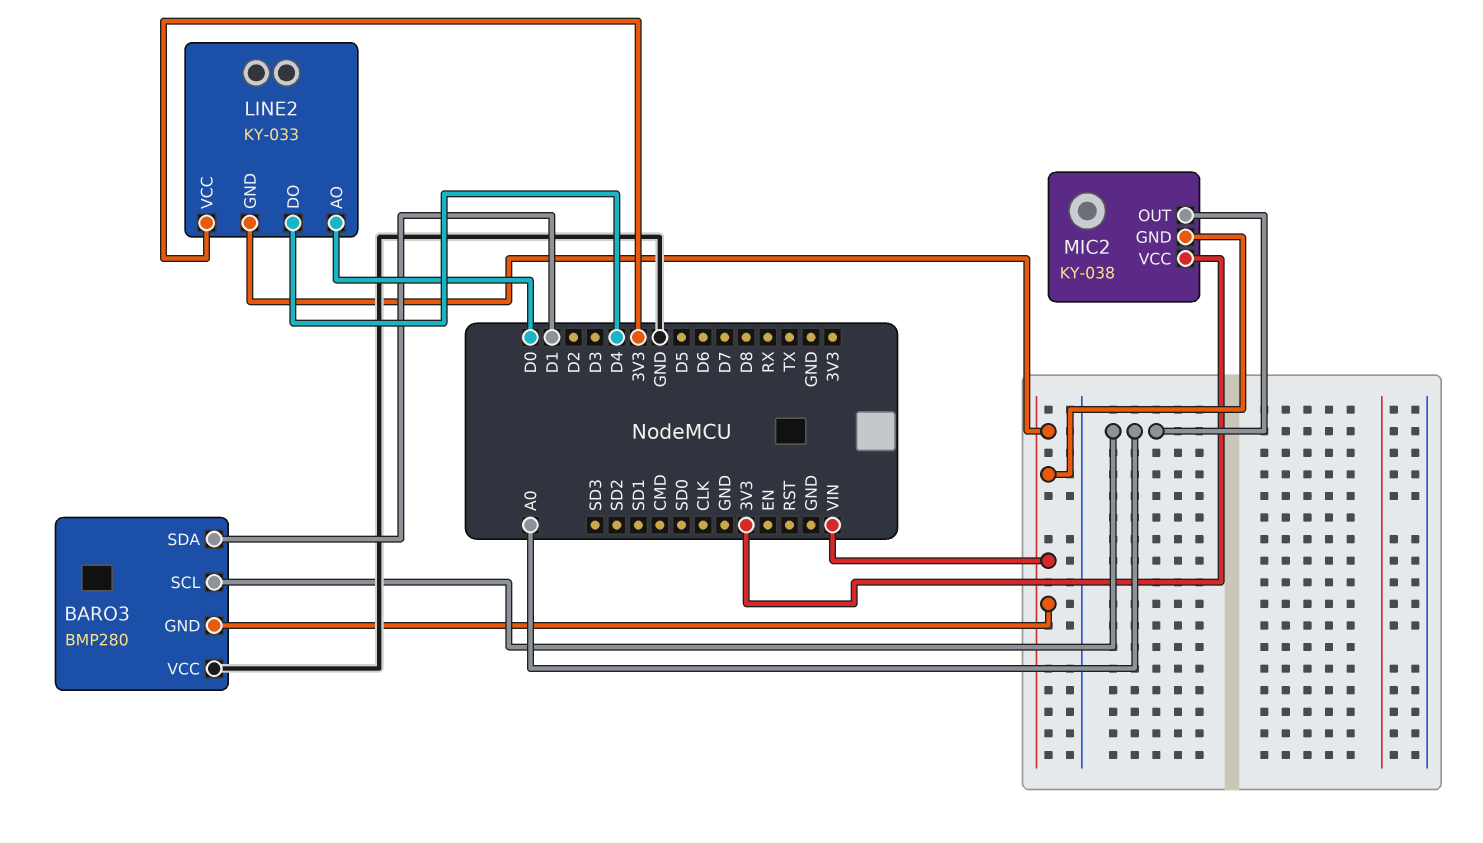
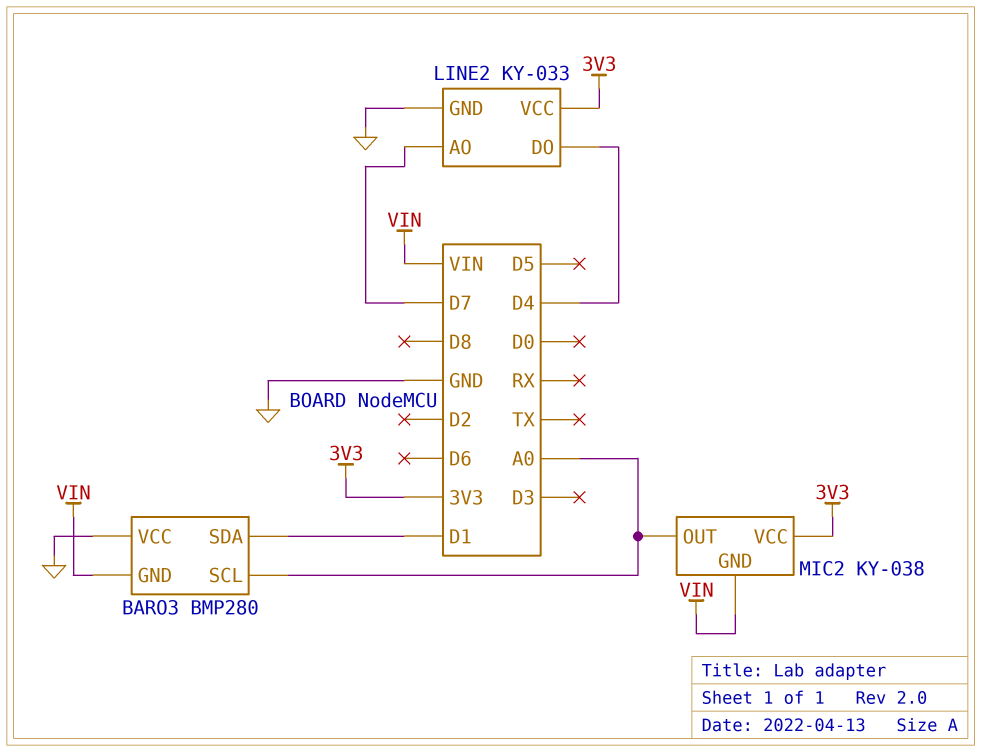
LINE2 pin AO: D0 -> D7
LINE2 pin GND: VIN -> GND

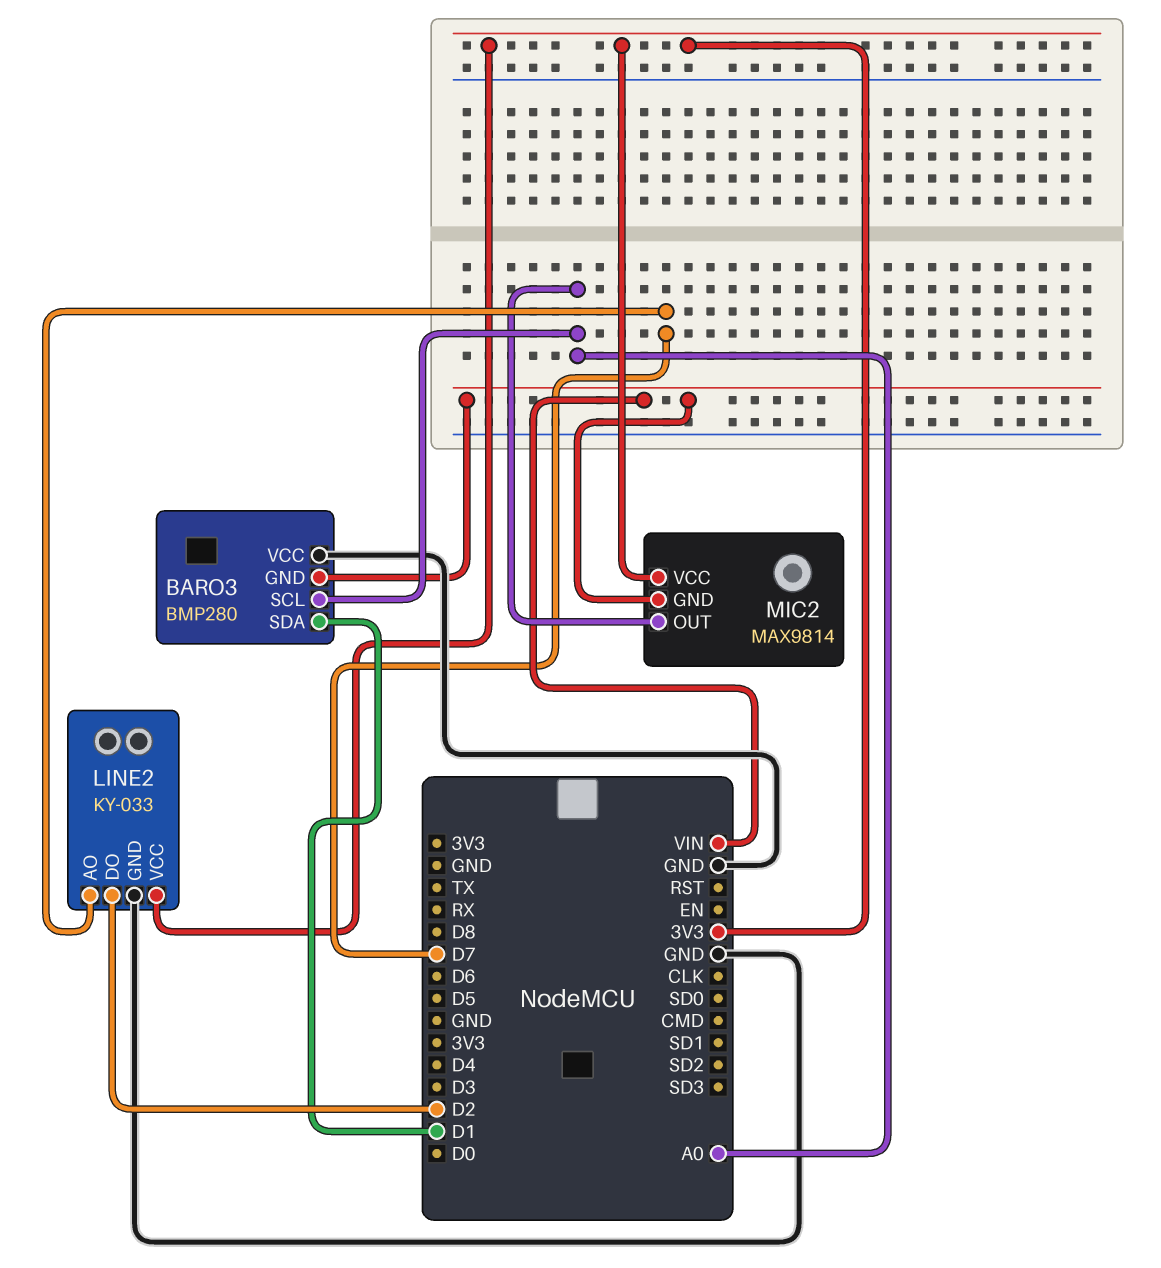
LINE2 pin DO: D4 -> D2
MIC2: KY-038 -> MAX9814

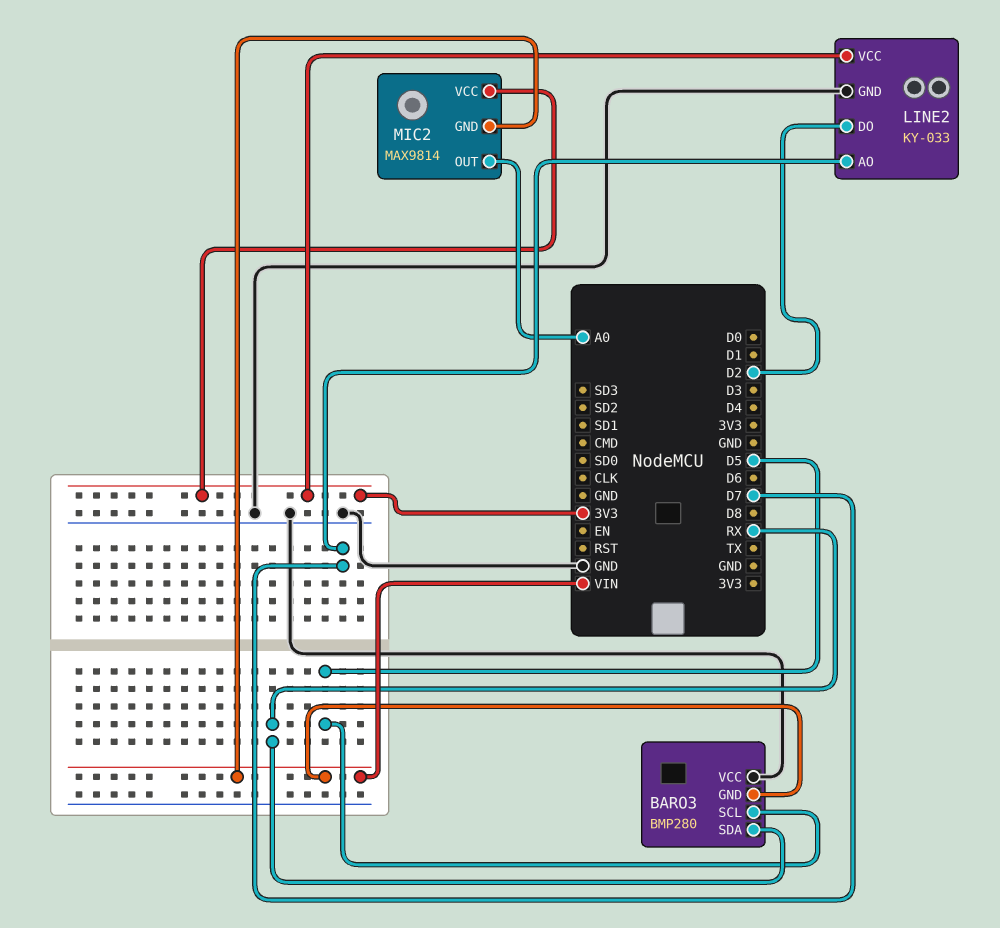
BARO3 pin SCL: A0 -> D5
BARO3 pin SDA: D1 -> RX

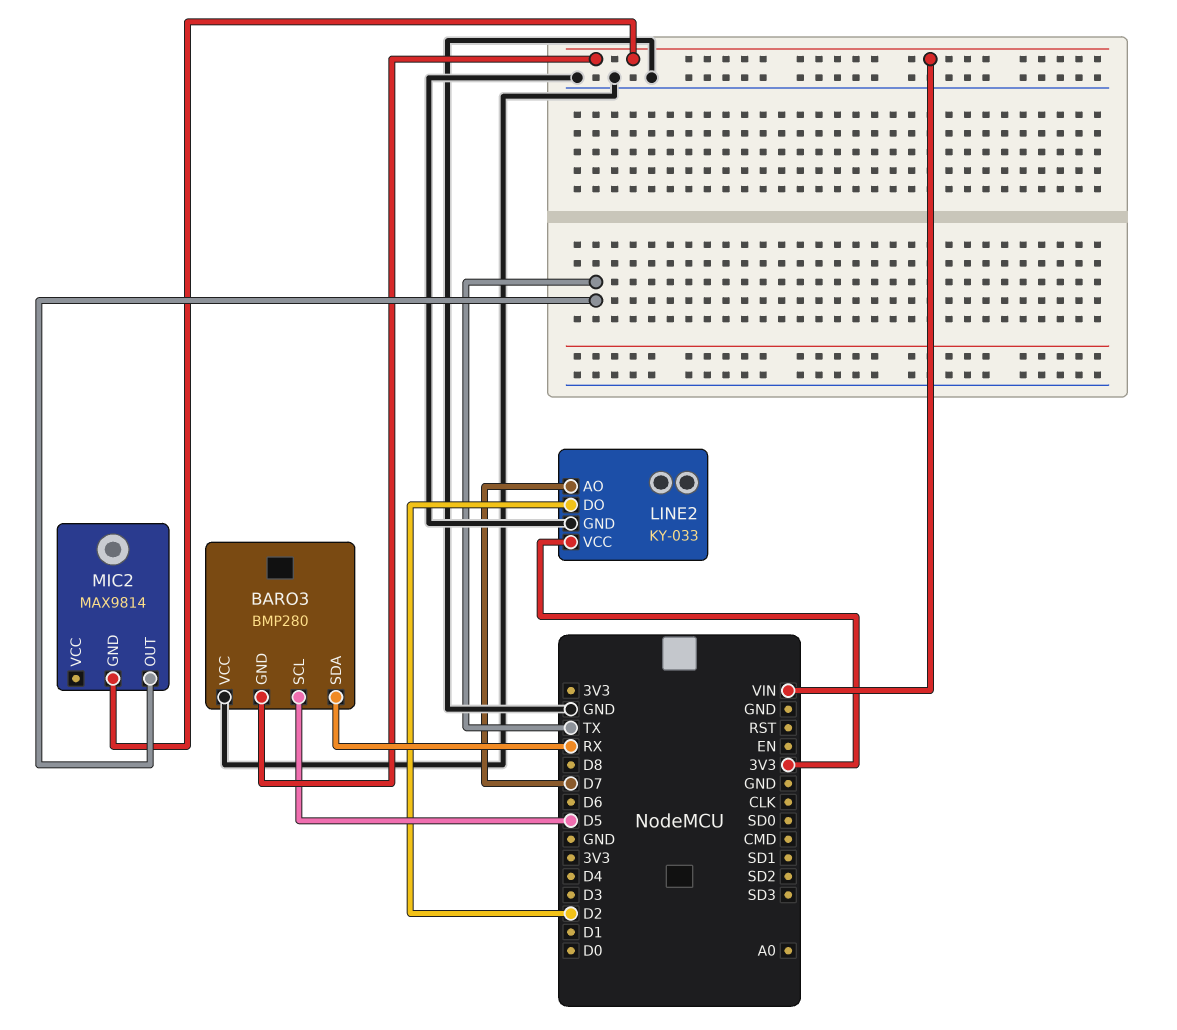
MIC2 pin OUT: A0 -> TX
MIC2 pin VCC: 3V3 -> none

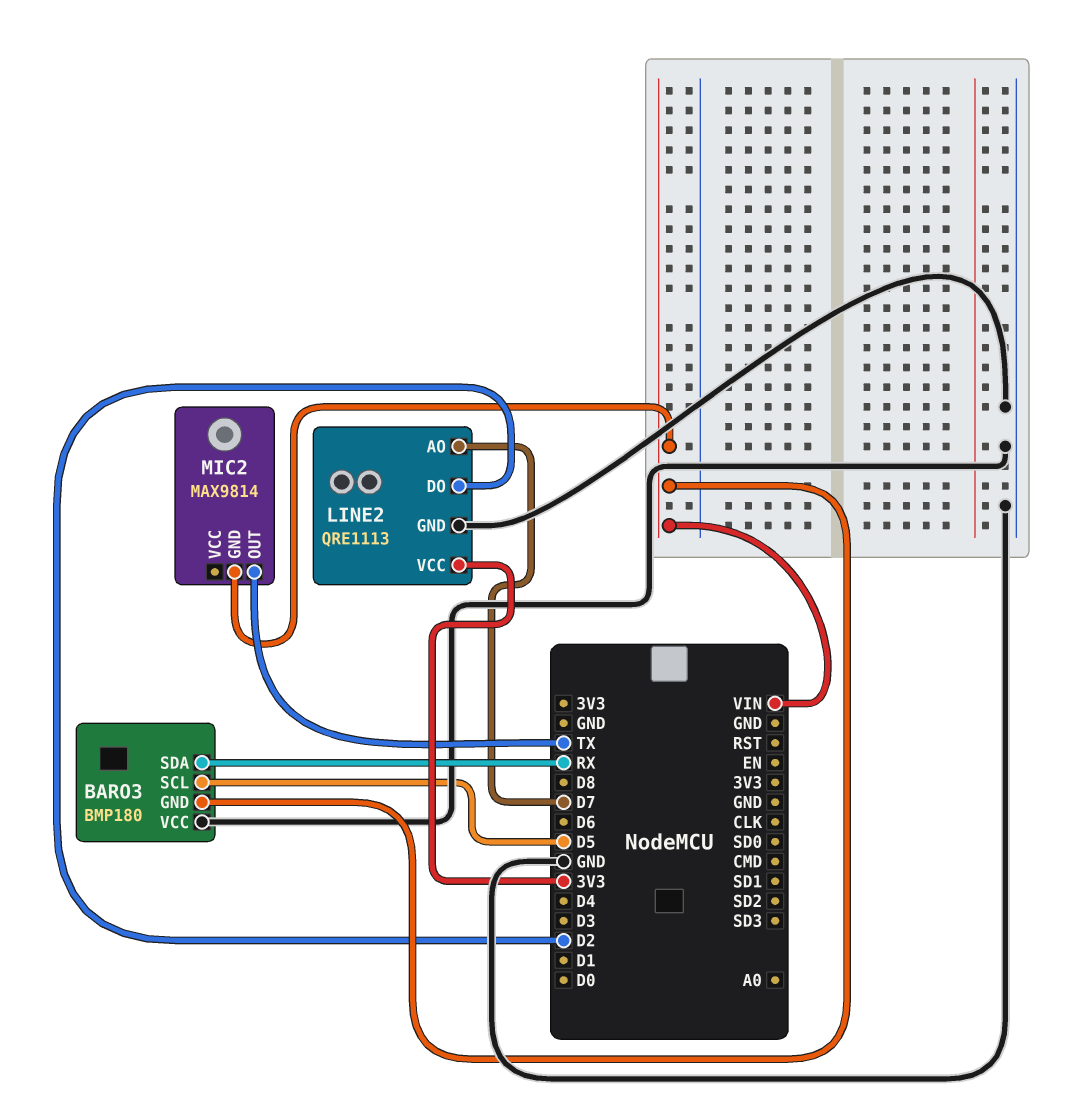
BARO3: BMP280 -> BMP180
LINE2: KY-033 -> QRE1113

